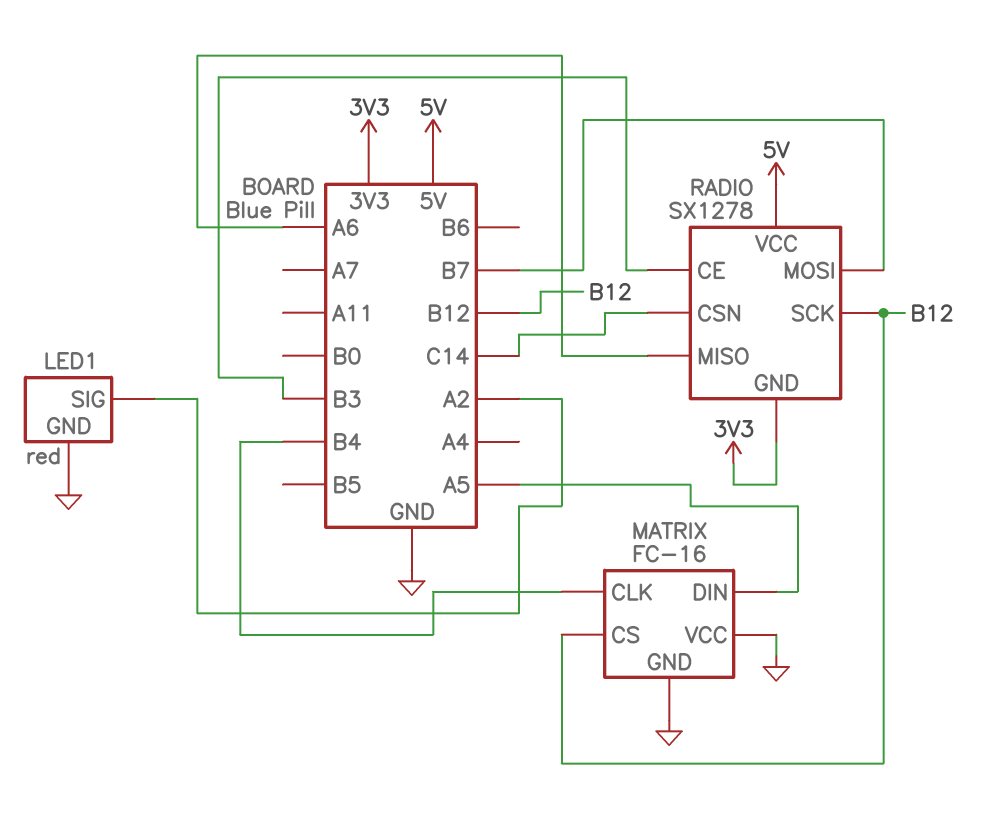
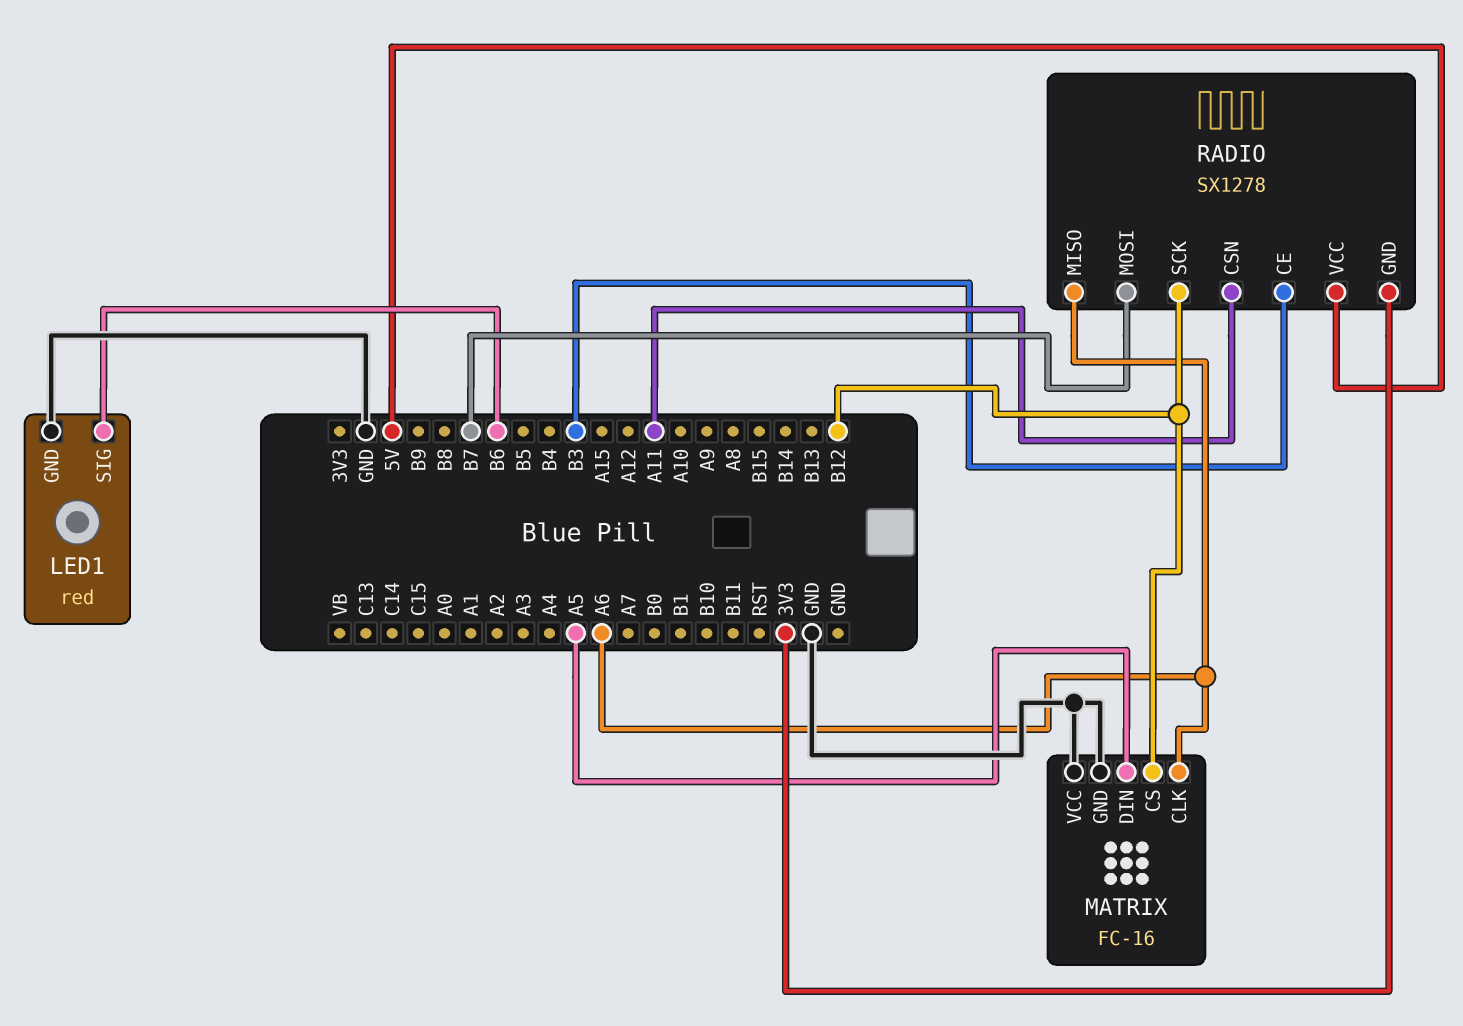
LED1 pin SIG: A2 -> B6
MATRIX pin CLK: B4 -> A6
RADIO pin CSN: C14 -> A11

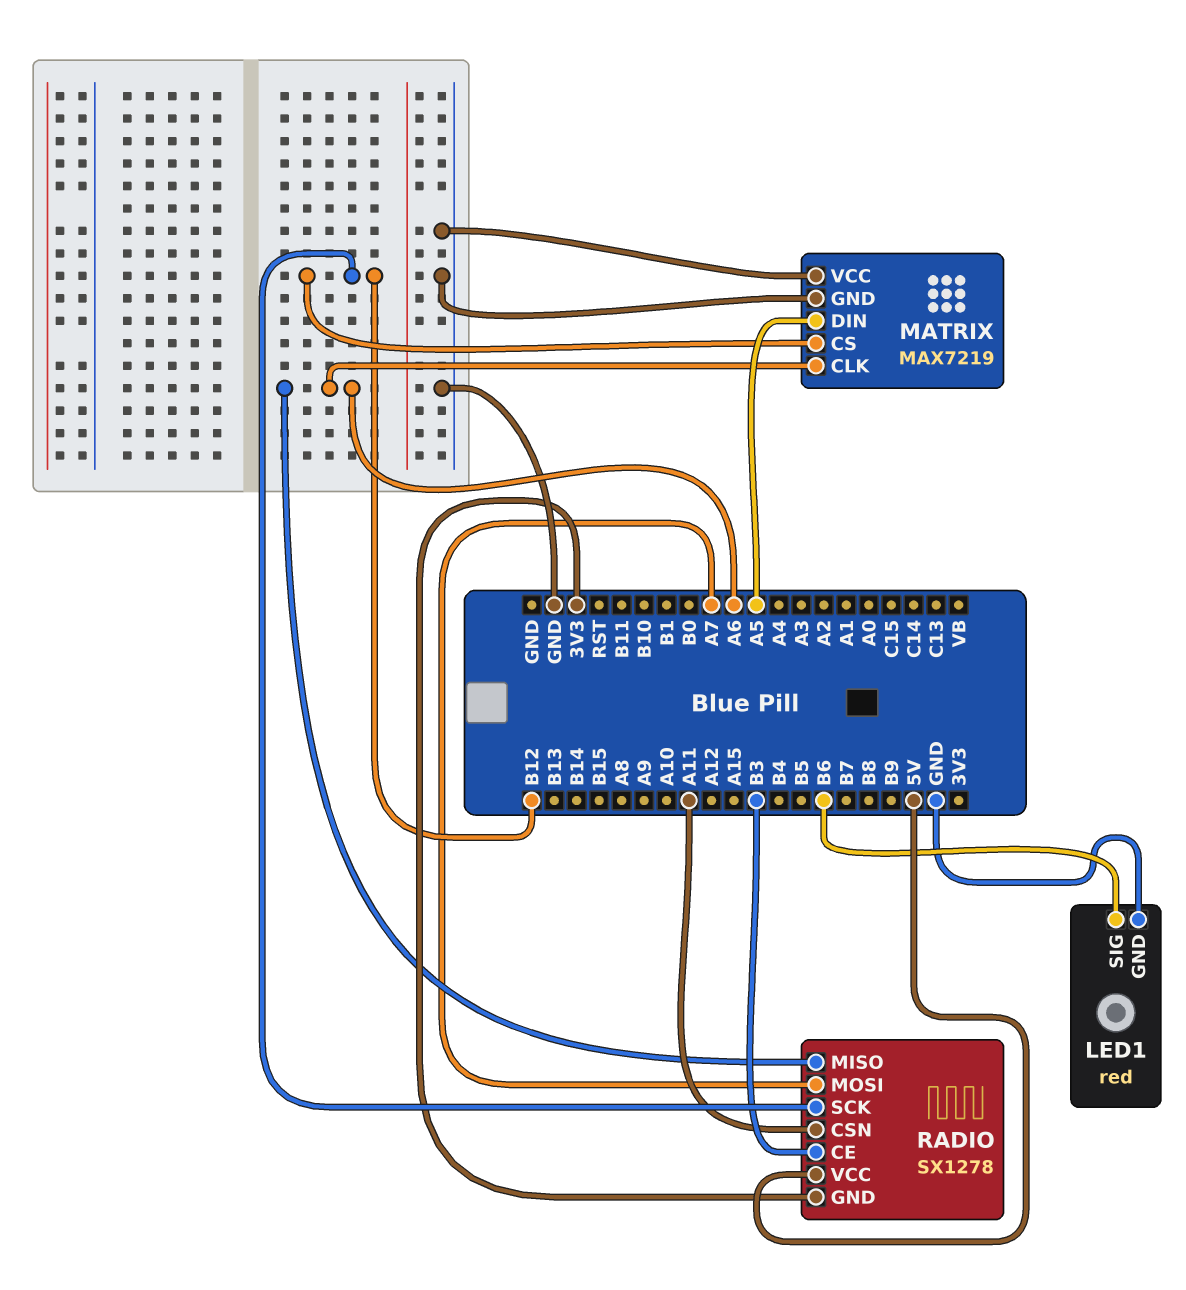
MATRIX: FC-16 -> MAX7219
RADIO pin MOSI: B7 -> A7

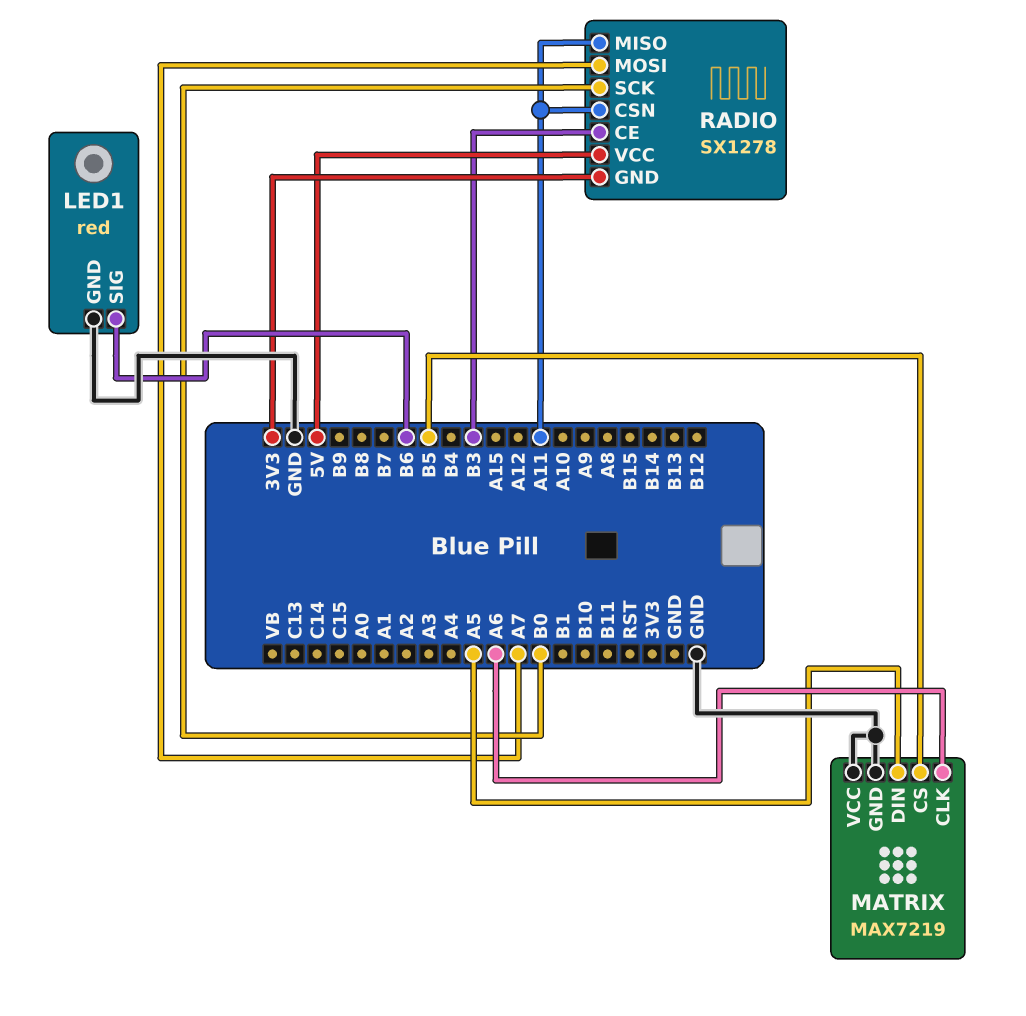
MATRIX pin CS: B12 -> B5
RADIO pin MISO: A6 -> A11
RADIO pin SCK: B12 -> B0

